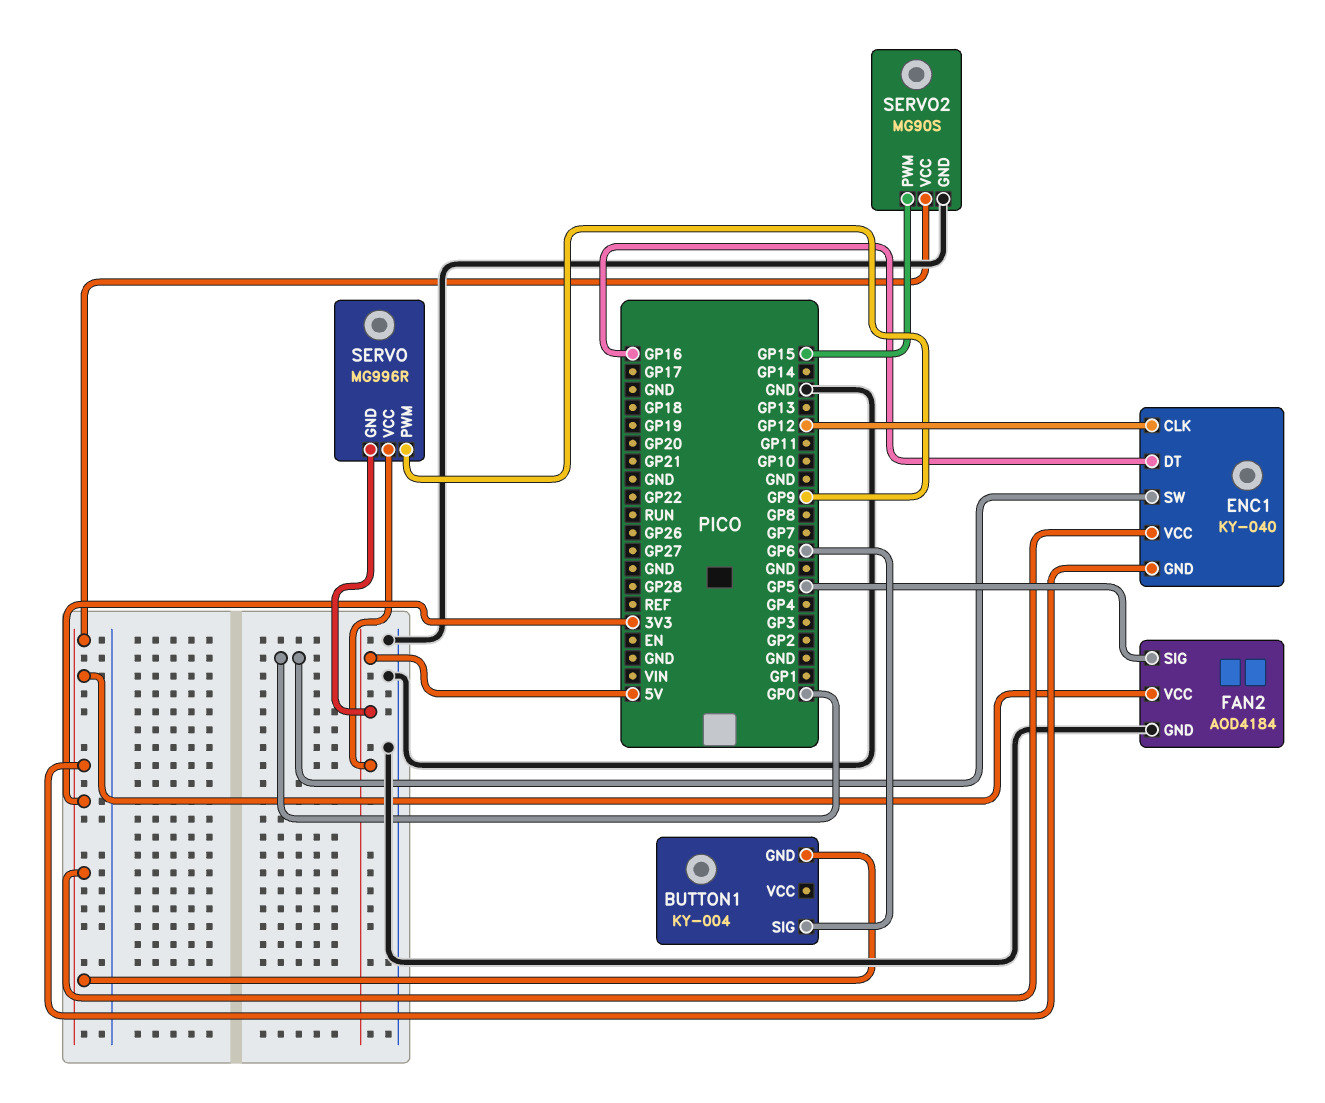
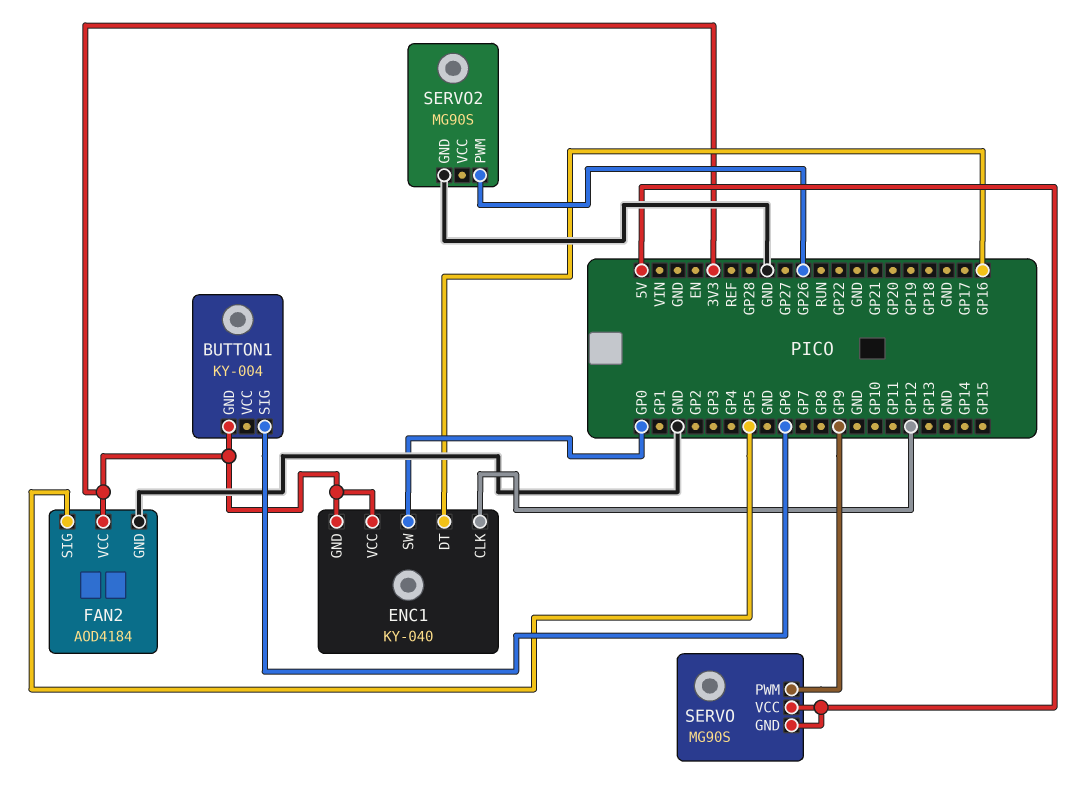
SERVO: MG996R -> MG90S
SERVO2 pin PWM: GP15 -> GP26
SERVO2 pin VCC: 3V3 -> none

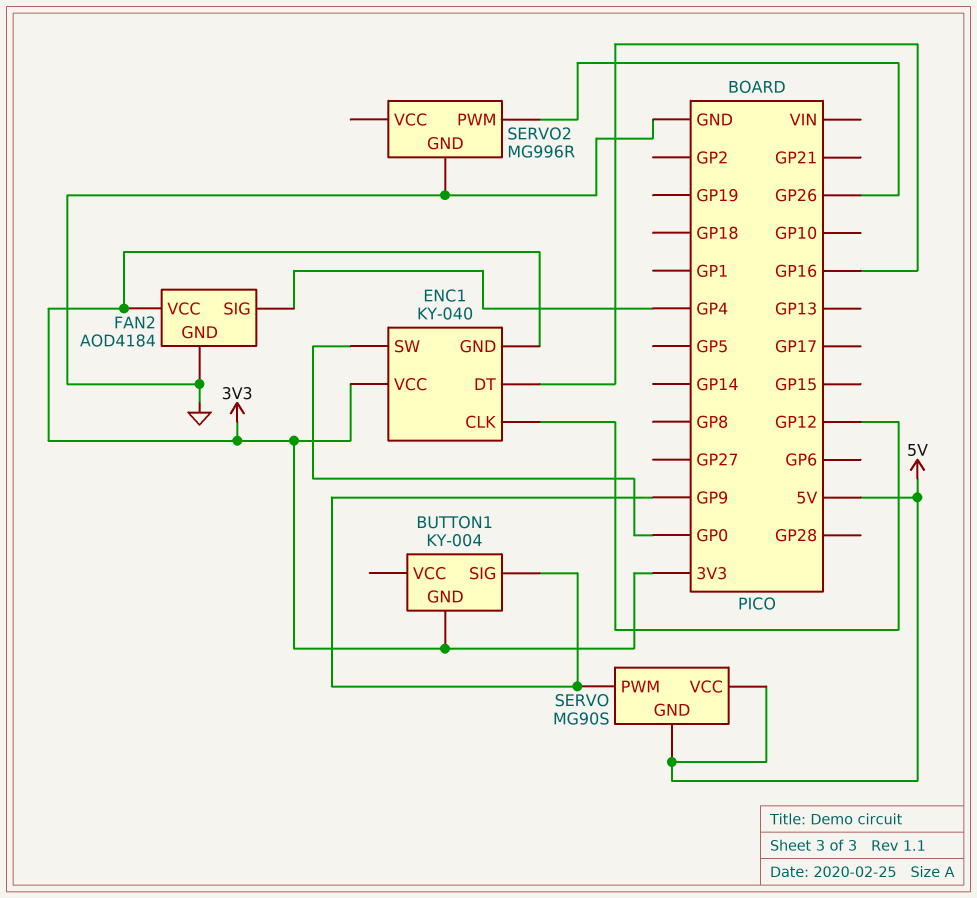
BUTTON1 pin SIG: GP6 -> GP9
FAN2 pin SIG: GP5 -> GP4
SERVO2: MG90S -> MG996R

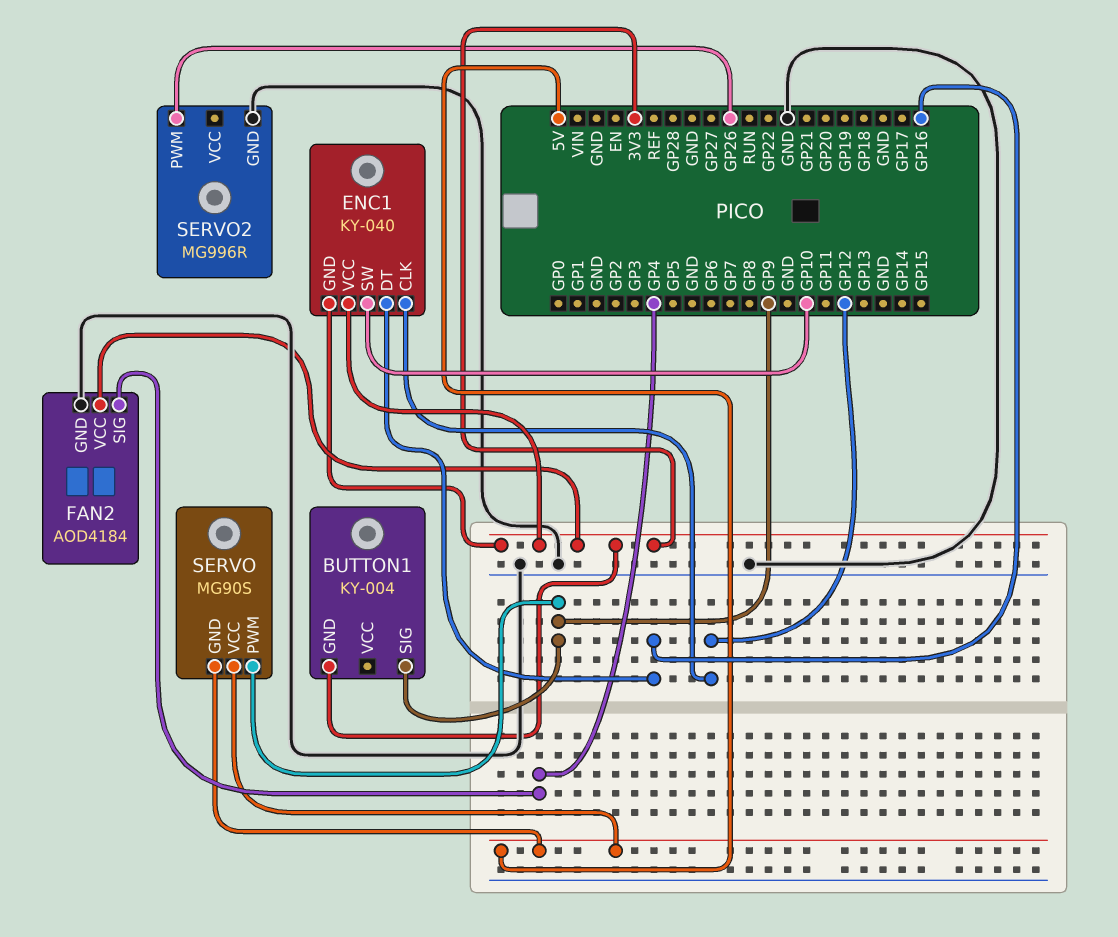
ENC1 pin SW: GP0 -> GP10

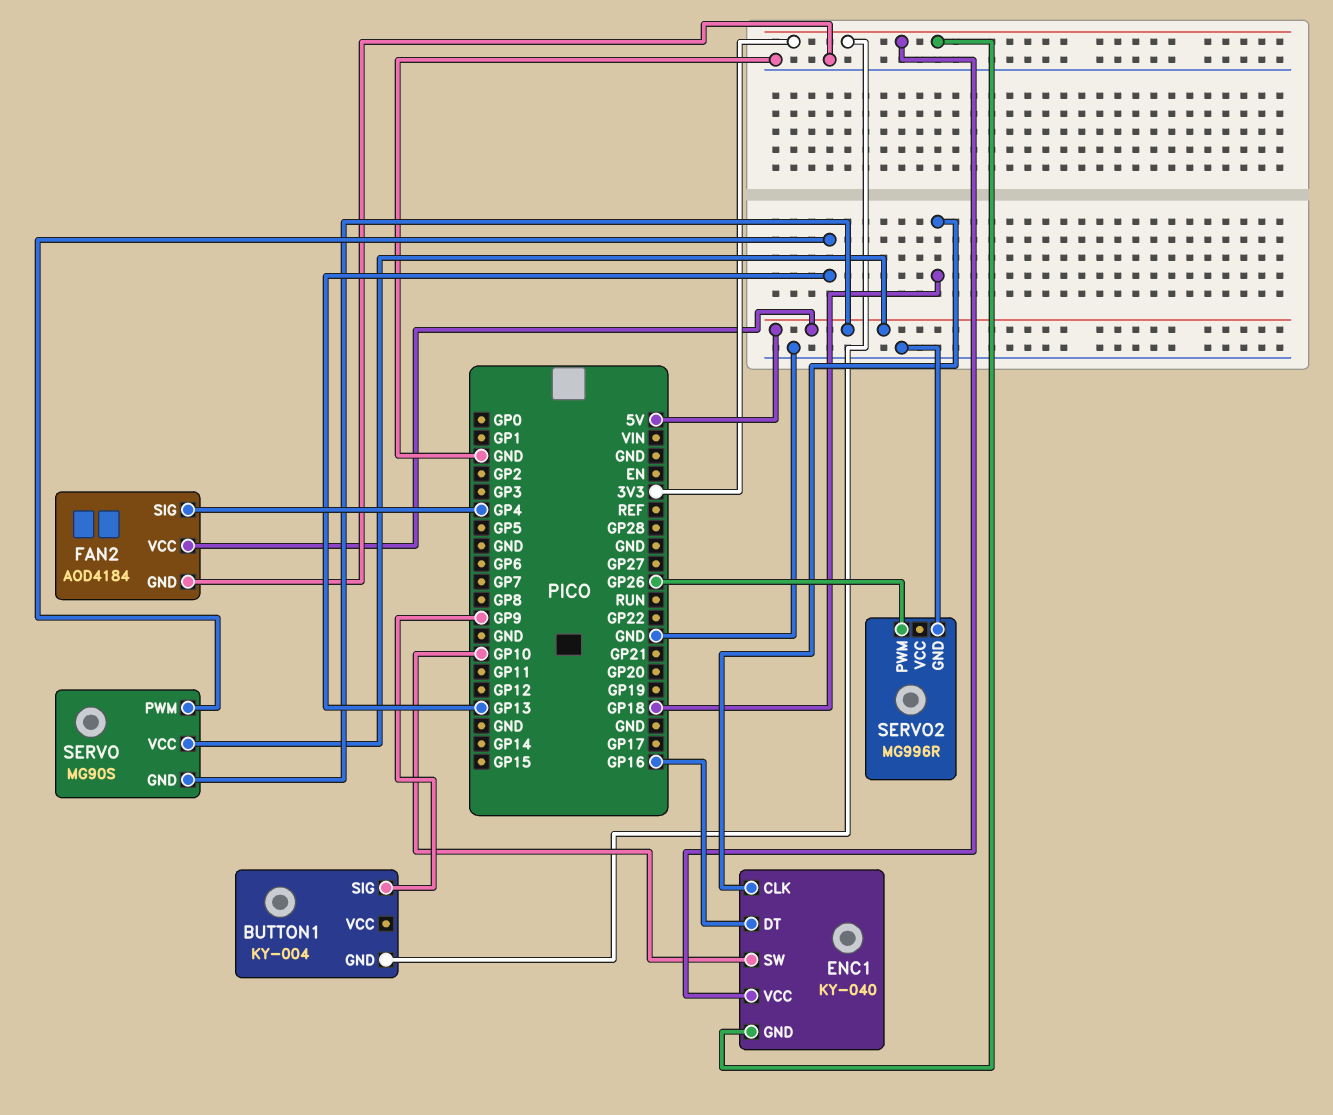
ENC1 pin CLK: GP12 -> GP18
FAN2 pin VCC: 3V3 -> 5V
SERVO pin PWM: GP9 -> GP13

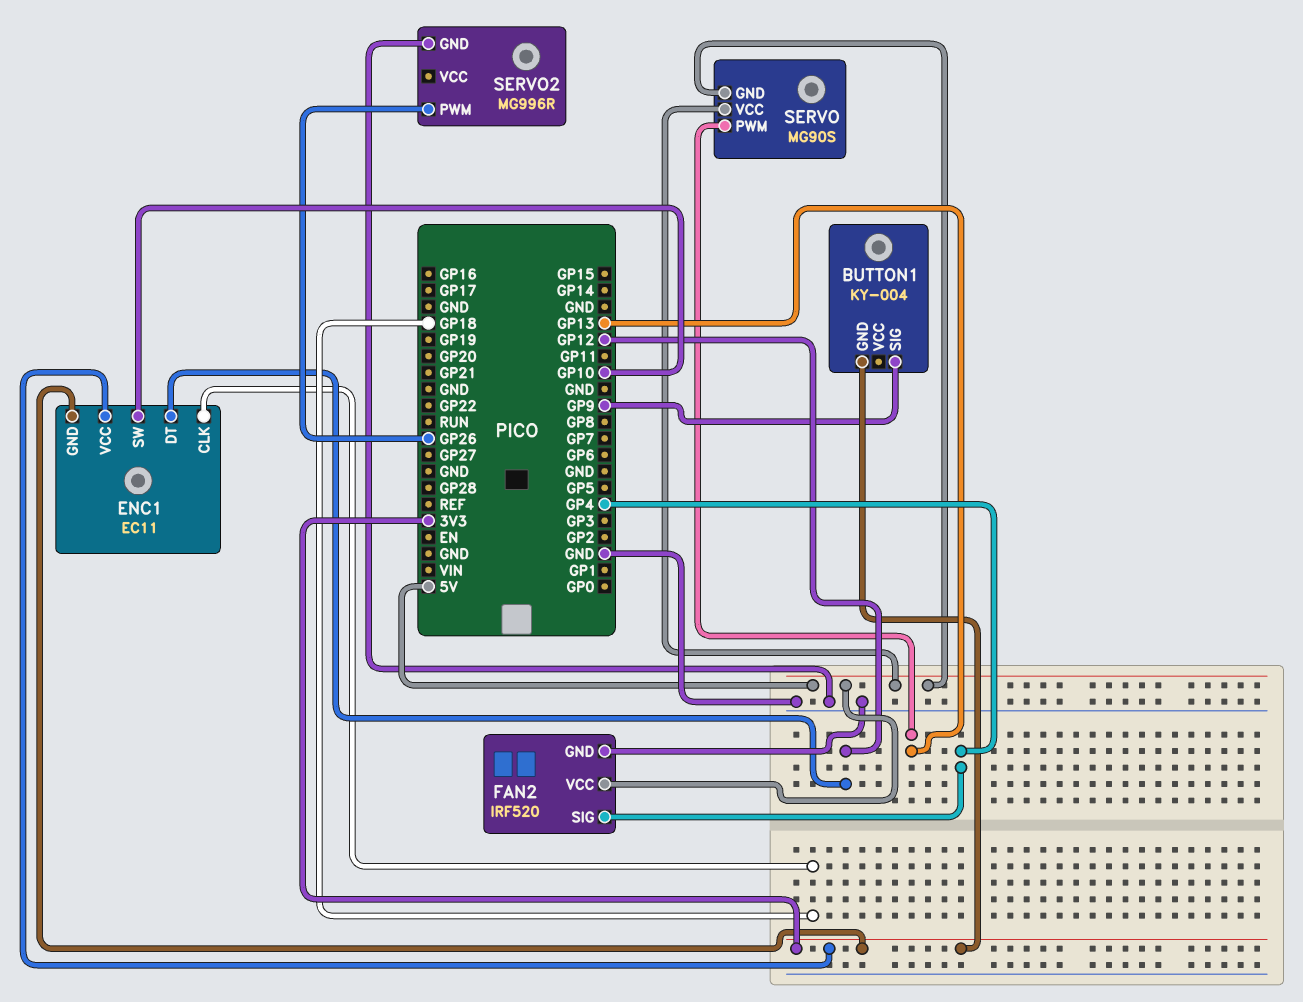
ENC1: KY-040 -> EC11
ENC1 pin DT: GP16 -> GP12
FAN2: AOD4184 -> IRF520

